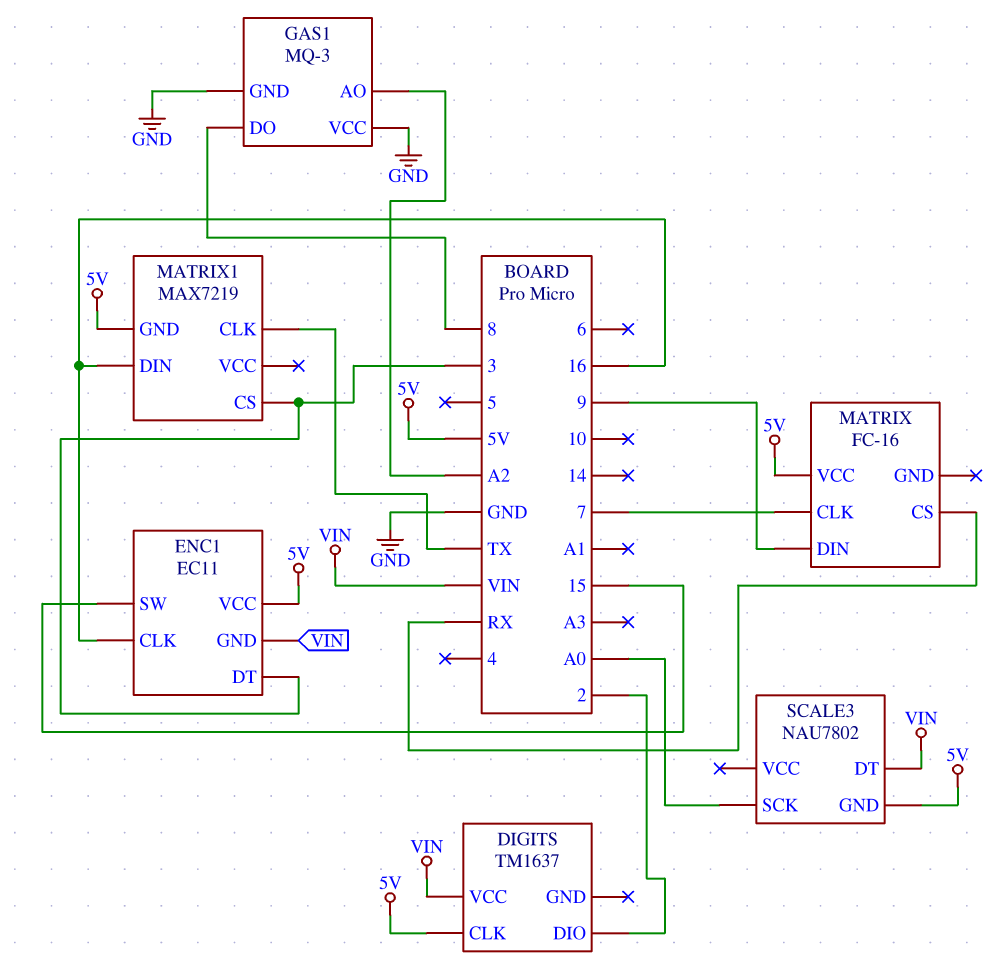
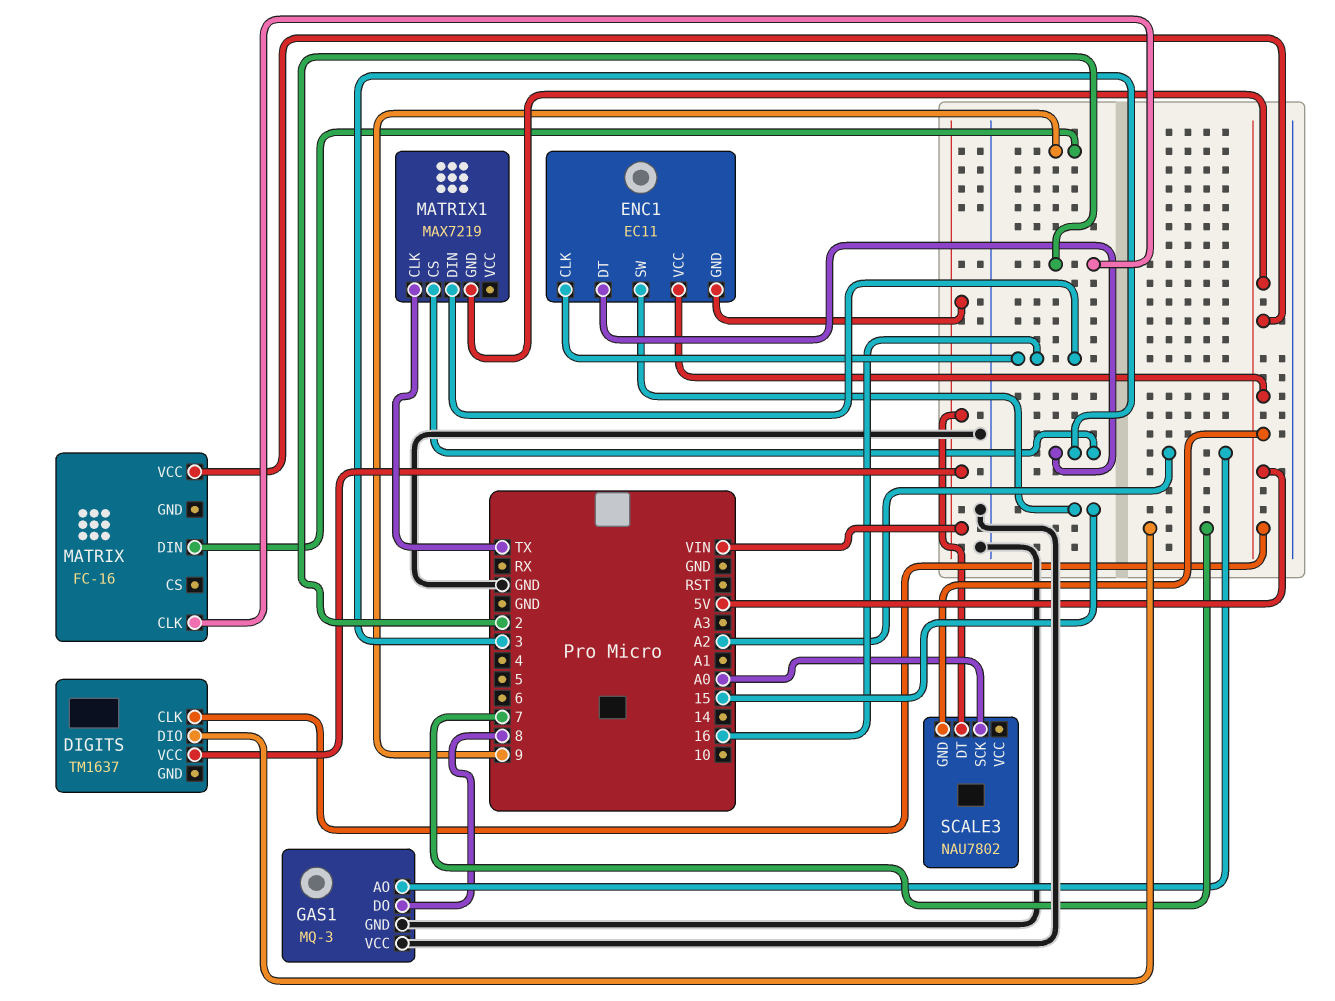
DIGITS pin DIO: 2 -> 7
MATRIX pin CLK: 7 -> 2
MATRIX pin CS: RX -> none

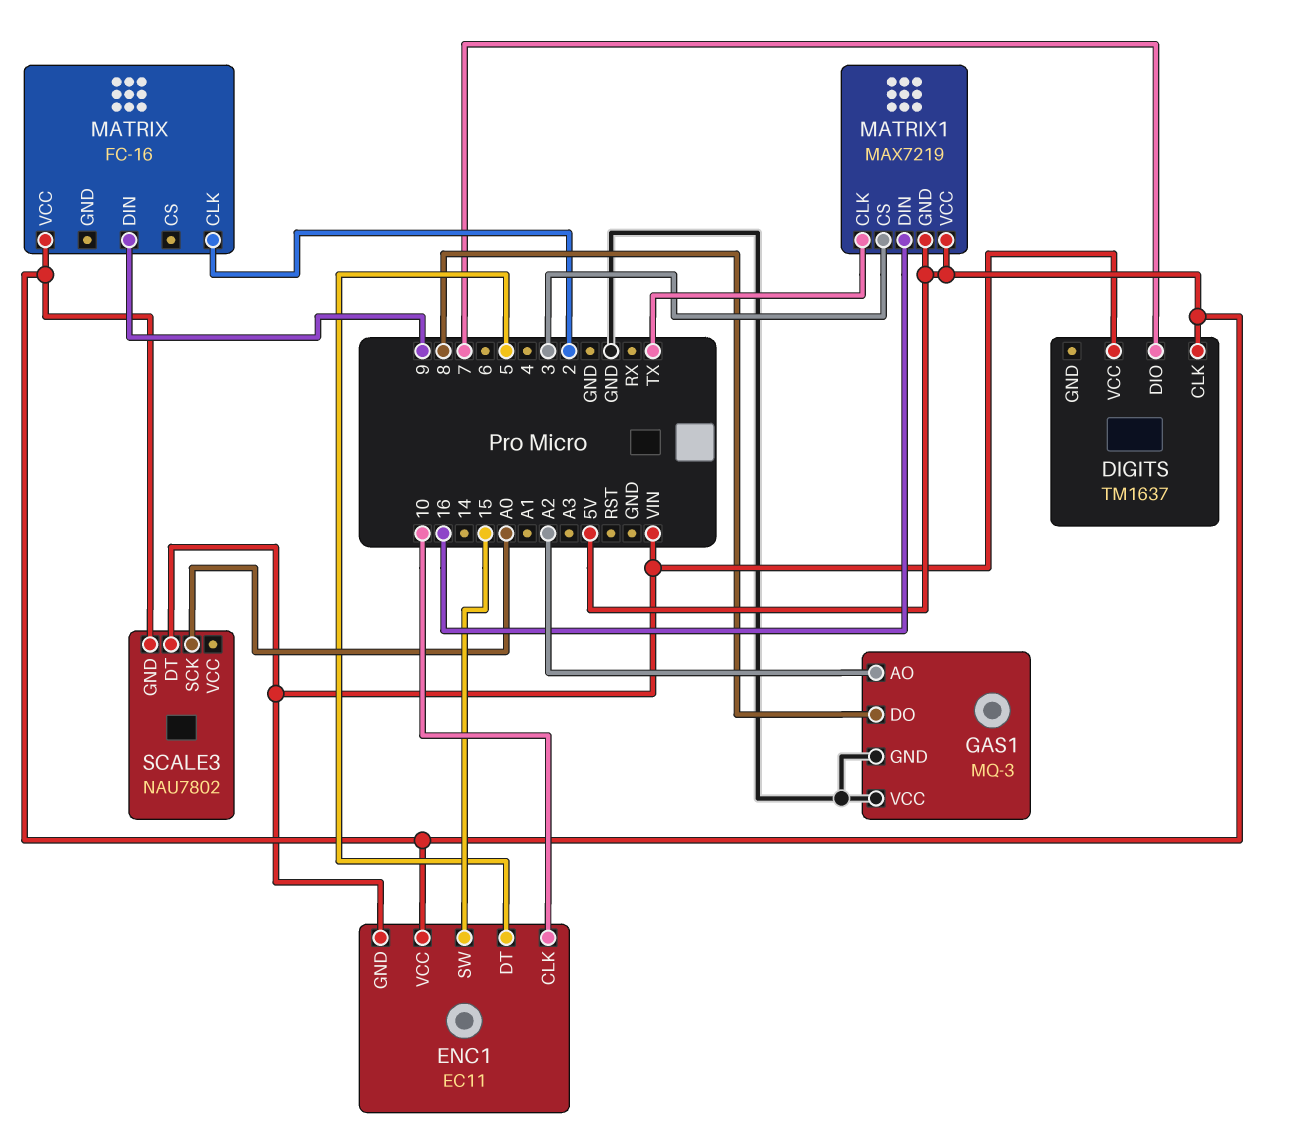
ENC1 pin CLK: 16 -> 10
ENC1 pin DT: 3 -> 5
MATRIX1 pin VCC: none -> 5V

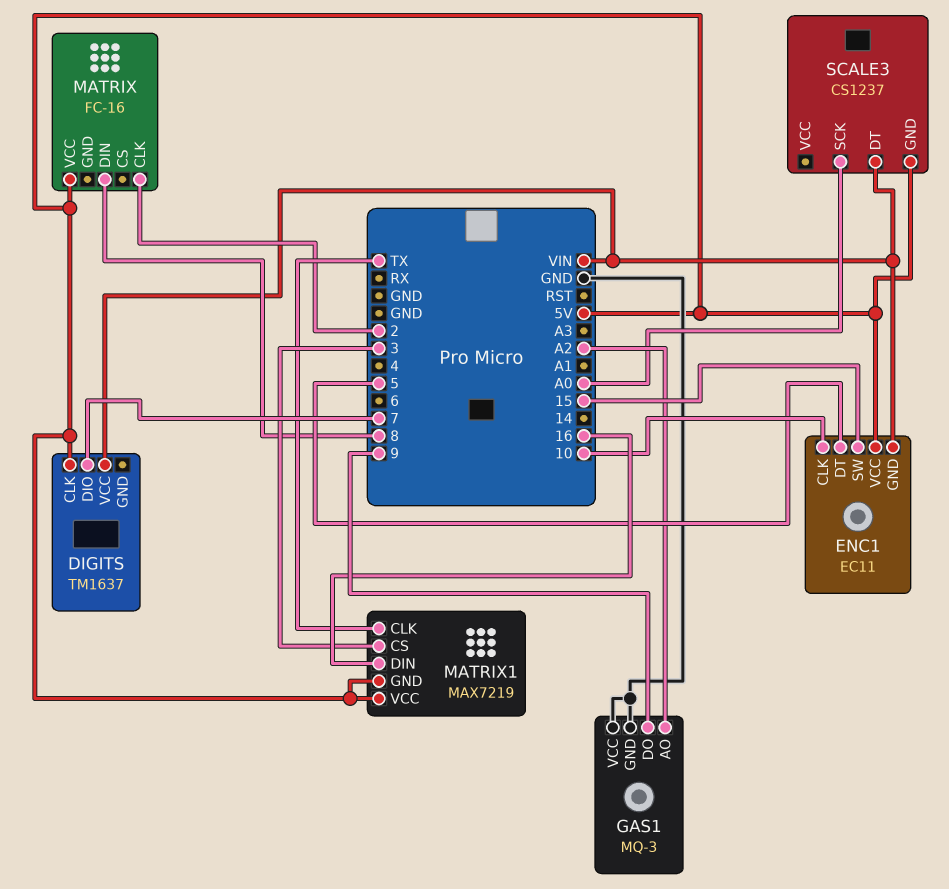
GAS1 pin DO: 8 -> 9
MATRIX pin DIN: 9 -> 8
SCALE3: NAU7802 -> CS1237

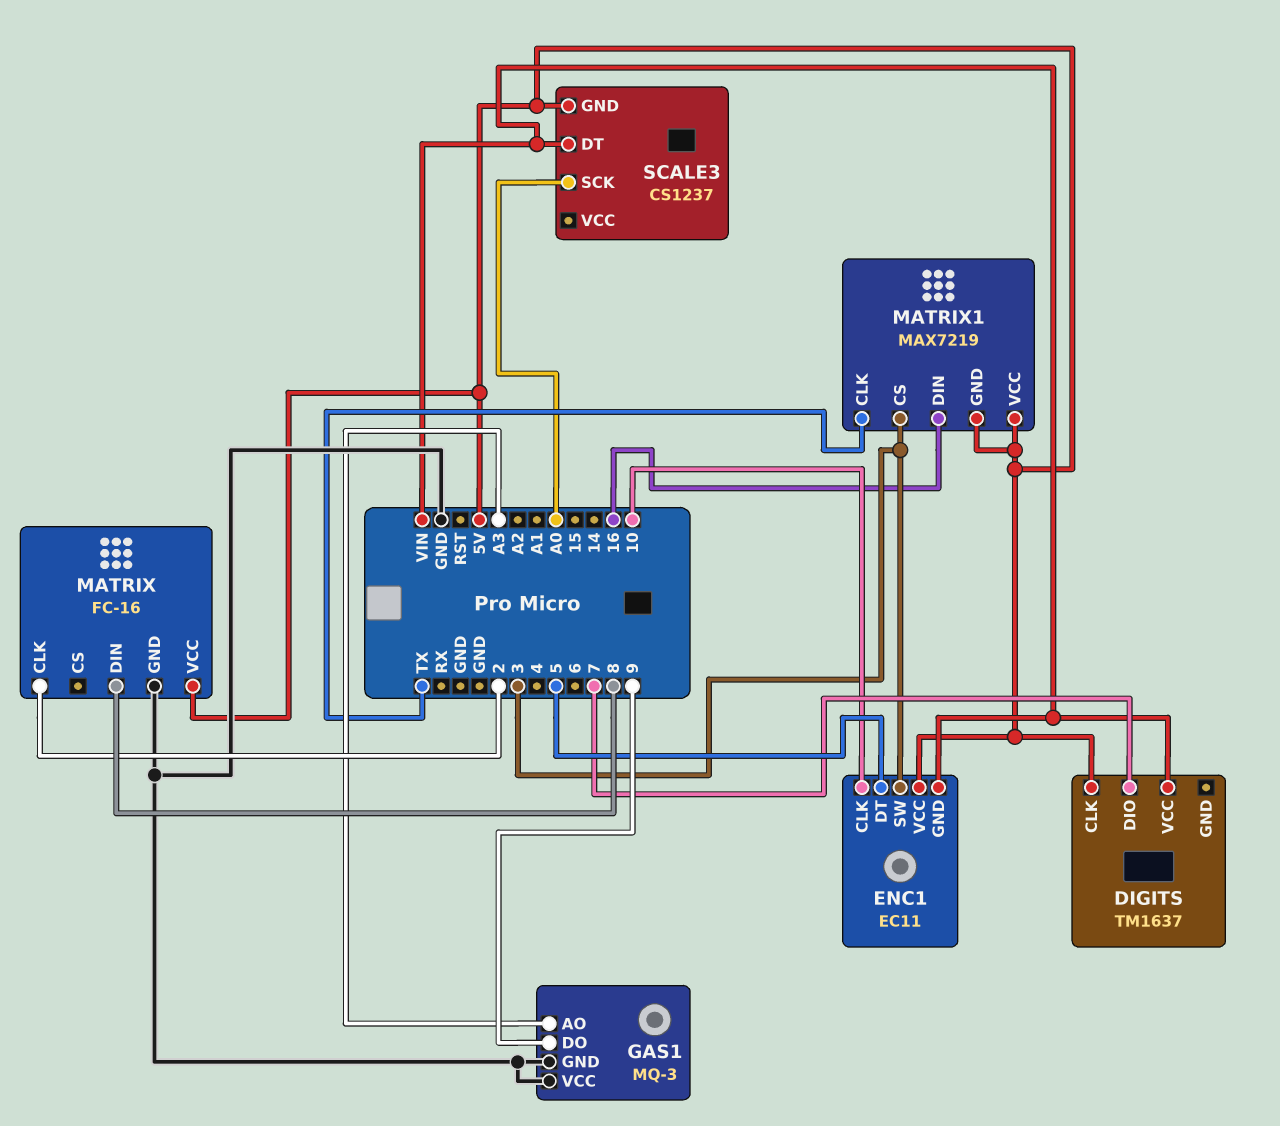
ENC1 pin SW: 15 -> 3
GAS1 pin AO: A2 -> A3
MATRIX pin GND: none -> GND

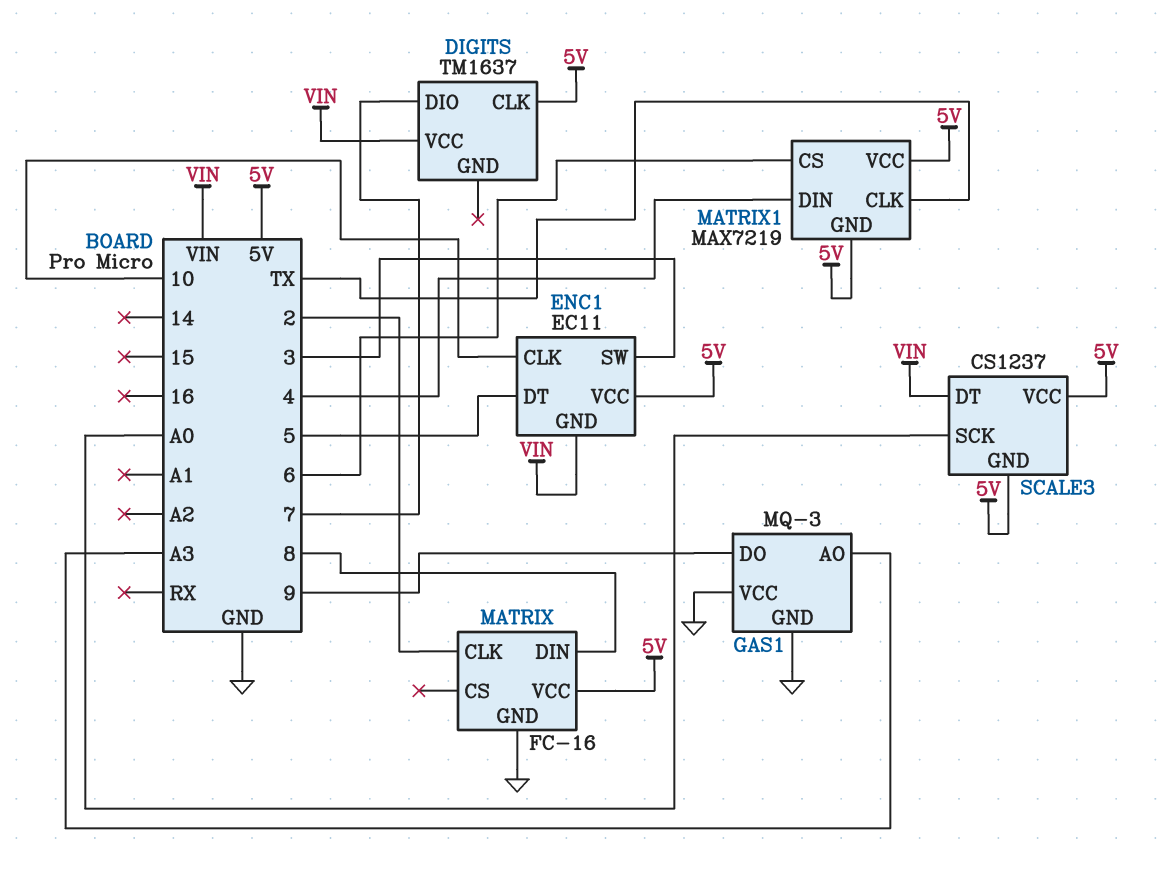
MATRIX1 pin CS: 3 -> 6
MATRIX1 pin DIN: 16 -> 4
SCALE3 pin VCC: none -> 5V

